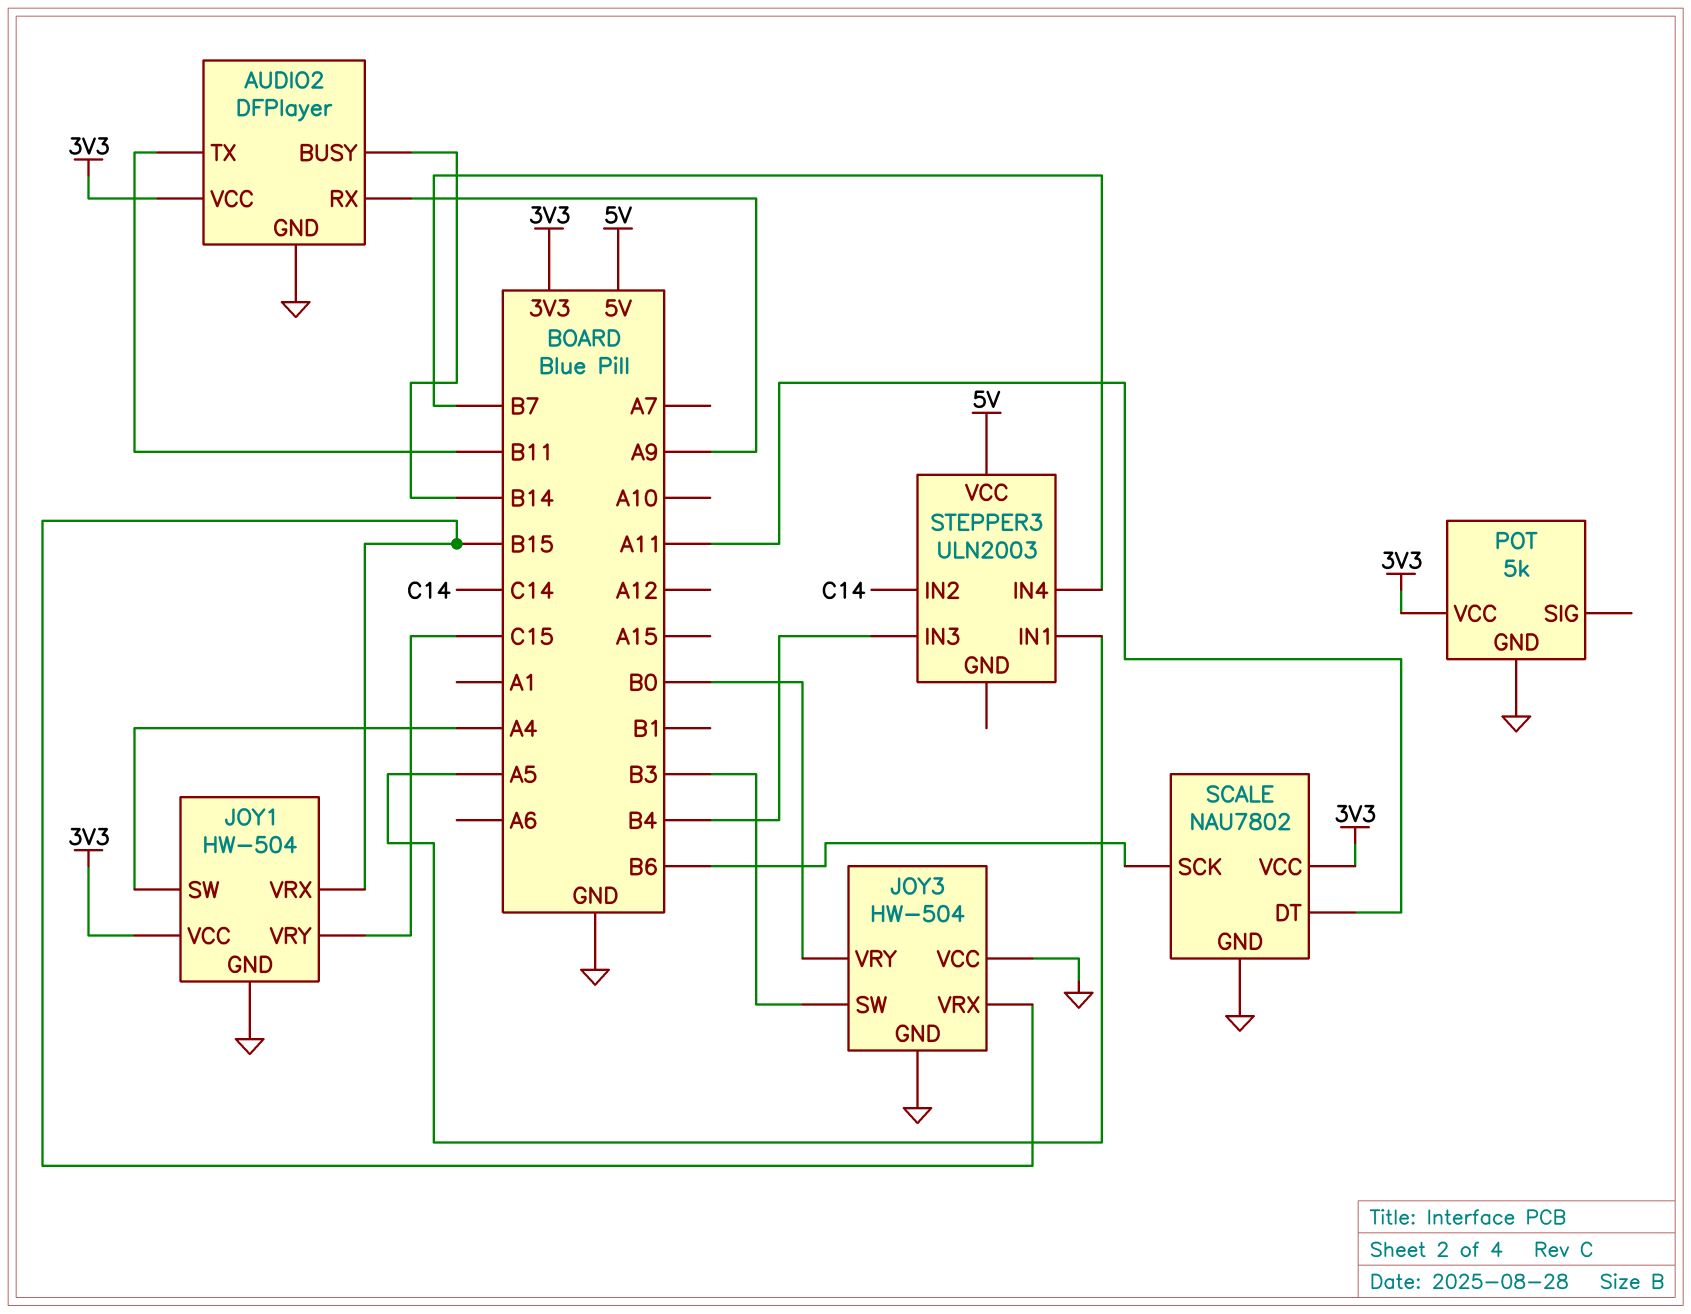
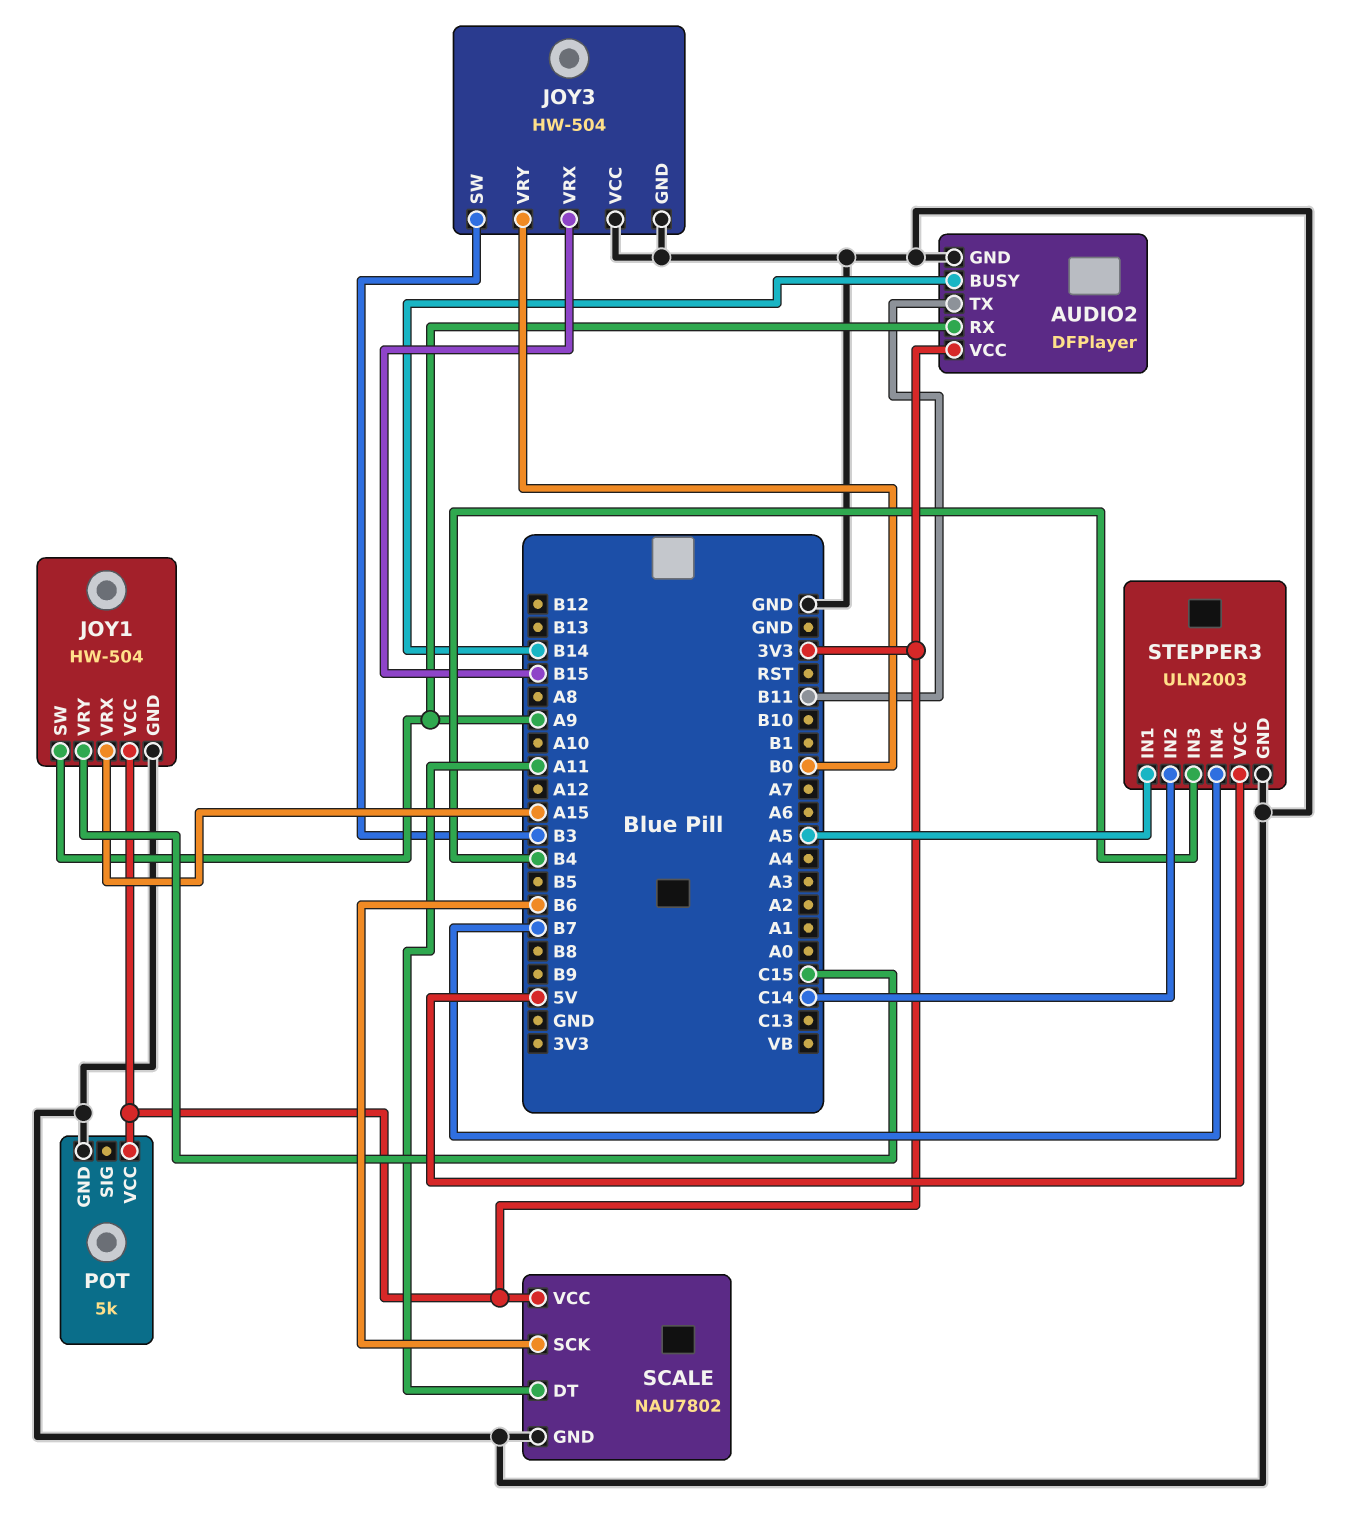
JOY1 pin SW: A4 -> A9
JOY1 pin VRX: B15 -> A15
STEPPER3 pin GND: none -> GND

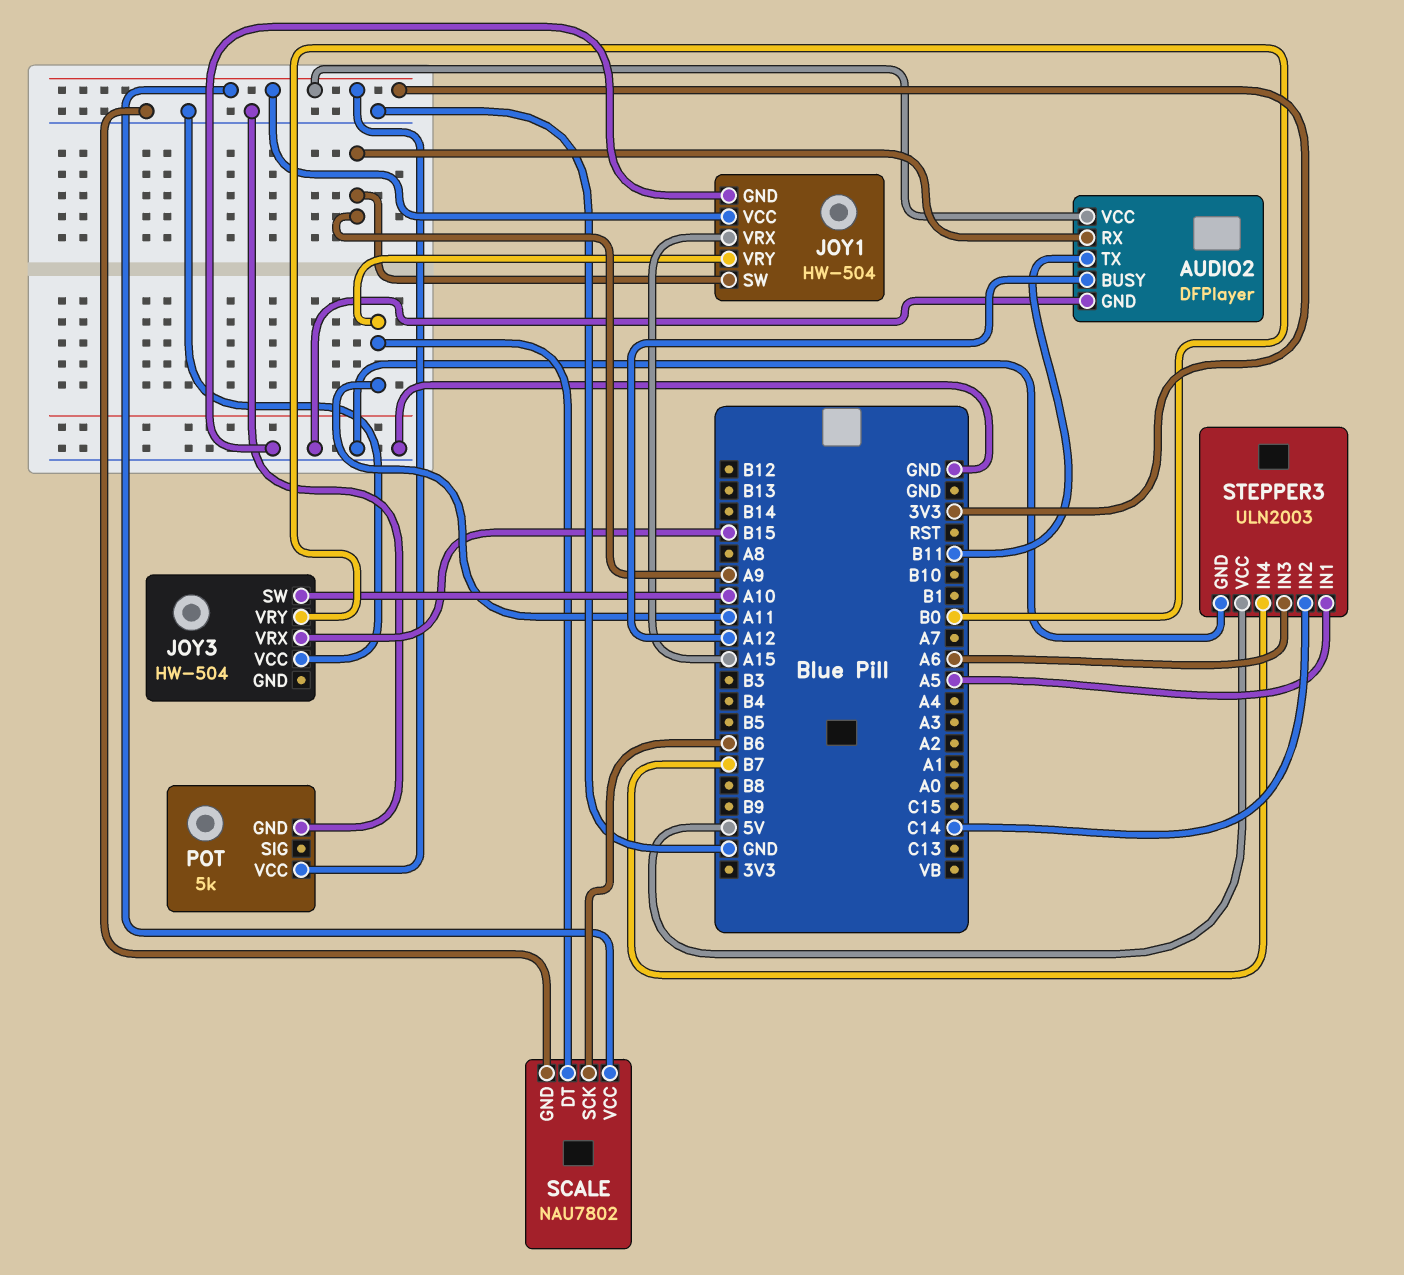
AUDIO2 pin BUSY: B14 -> A12
JOY1 pin VRY: C15 -> A11
JOY3 pin GND: GND -> none
JOY3 pin SW: B3 -> A10
STEPPER3 pin IN3: B4 -> A6

